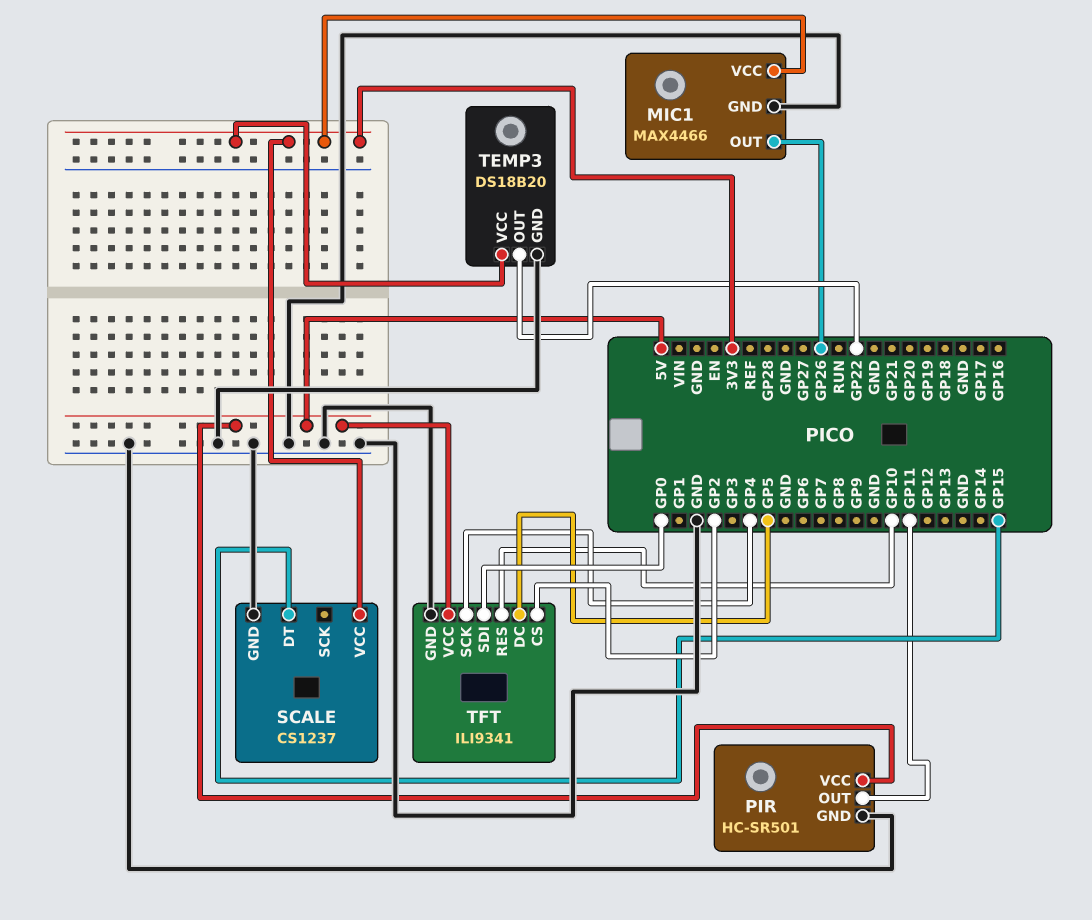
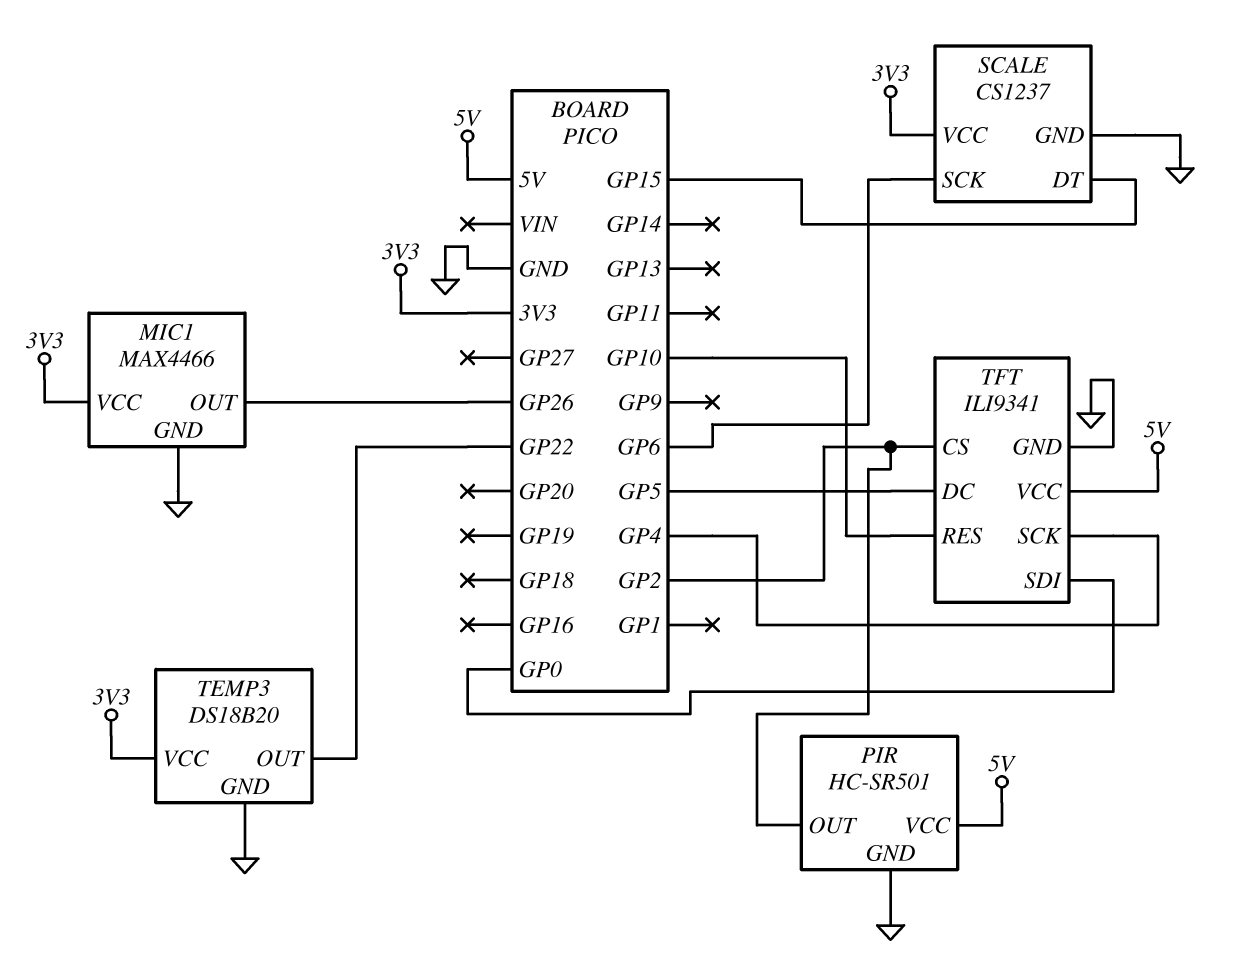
PIR pin OUT: GP11 -> GP2
SCALE pin SCK: none -> GP6

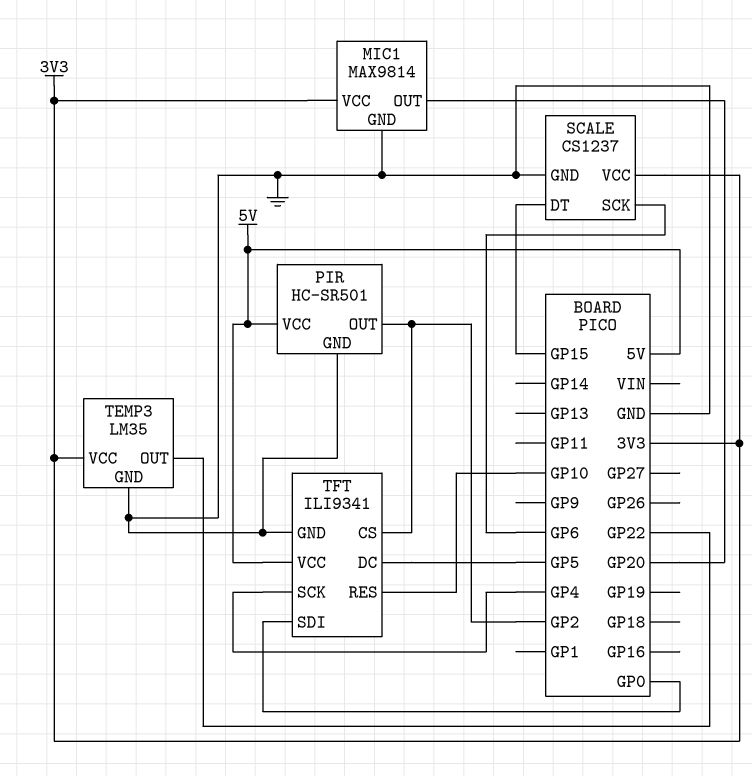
MIC1: MAX4466 -> MAX9814
MIC1 pin OUT: GP26 -> GP20
TEMP3: DS18B20 -> LM35

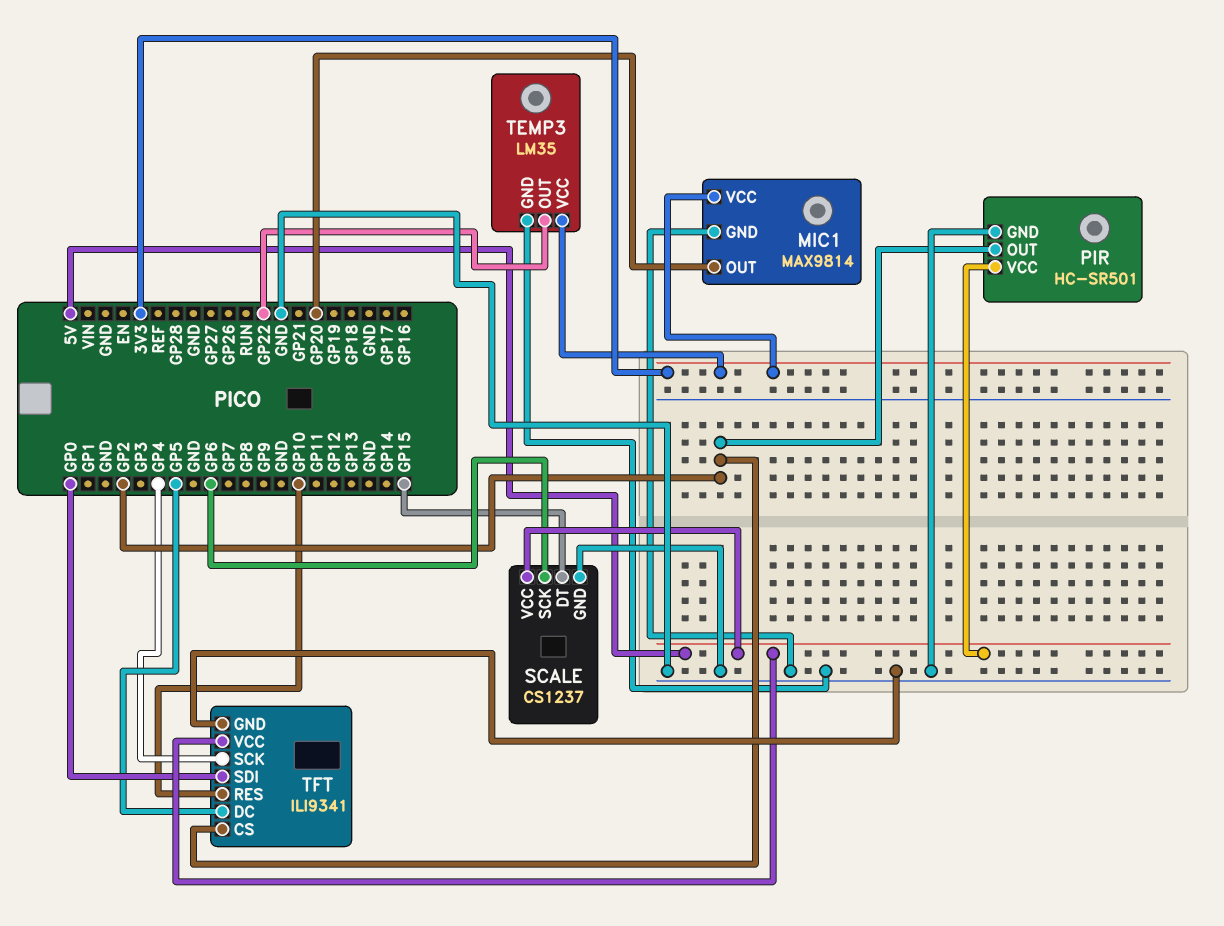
SCALE pin VCC: 3V3 -> 5V

